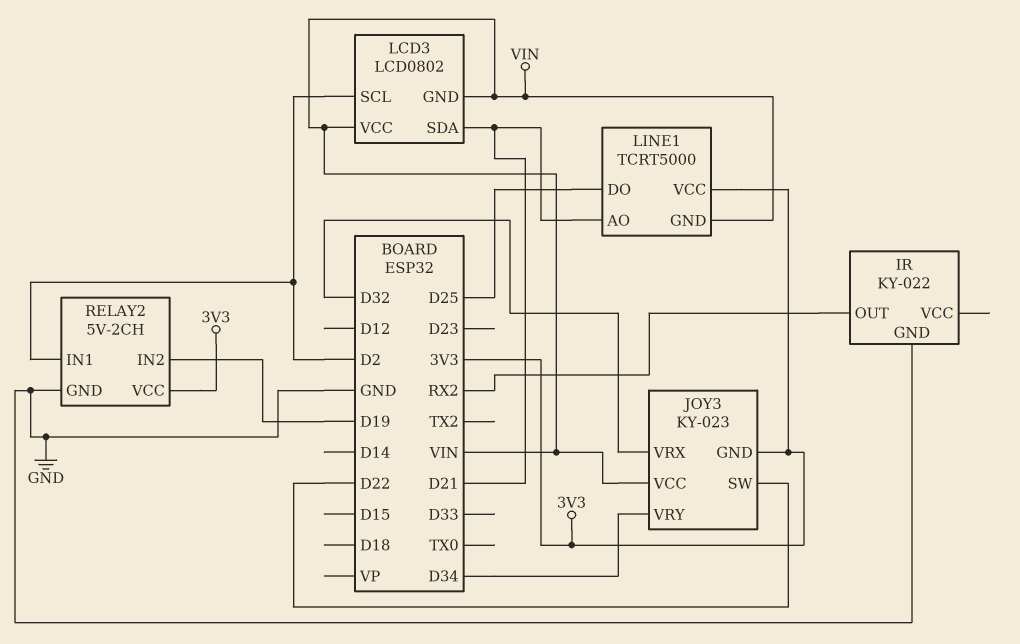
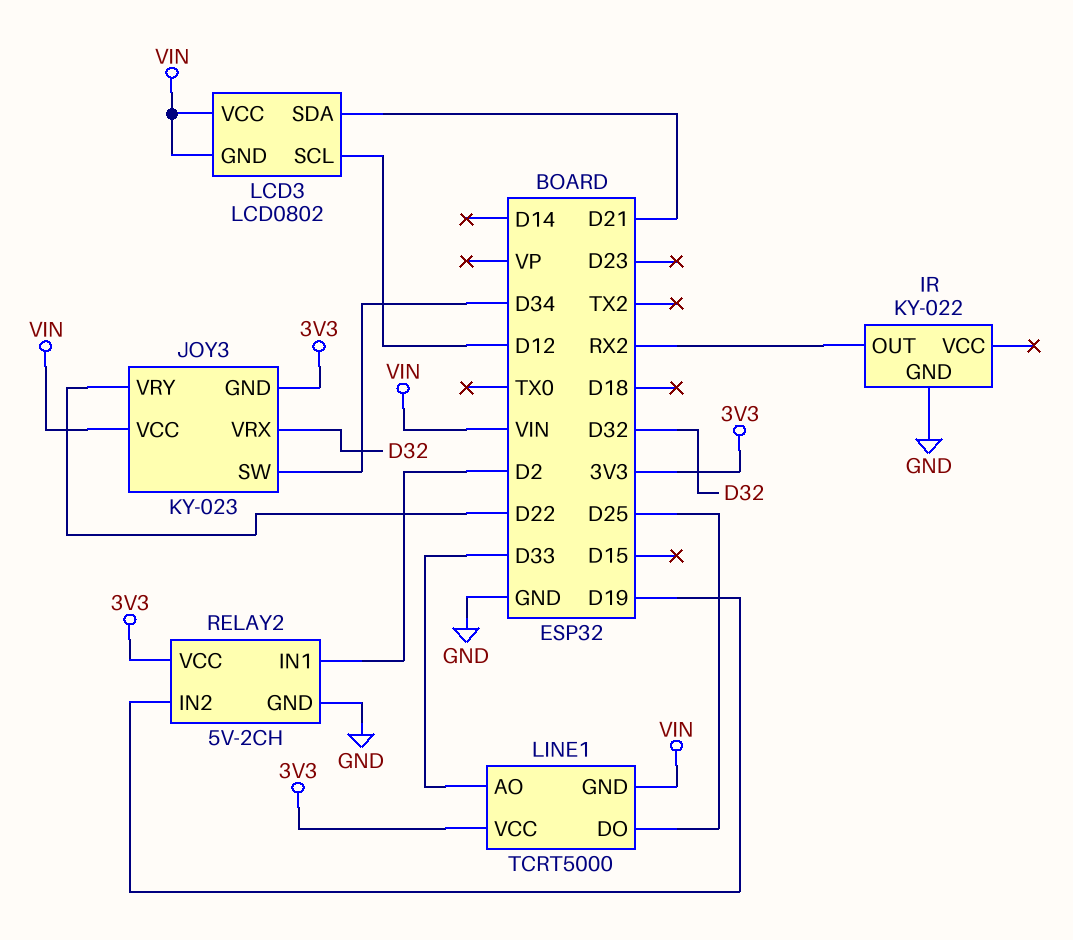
JOY3 pin SW: D22 -> D34
JOY3 pin VRY: D34 -> D22
LCD3 pin SCL: D2 -> D12
LINE1 pin AO: D21 -> D33

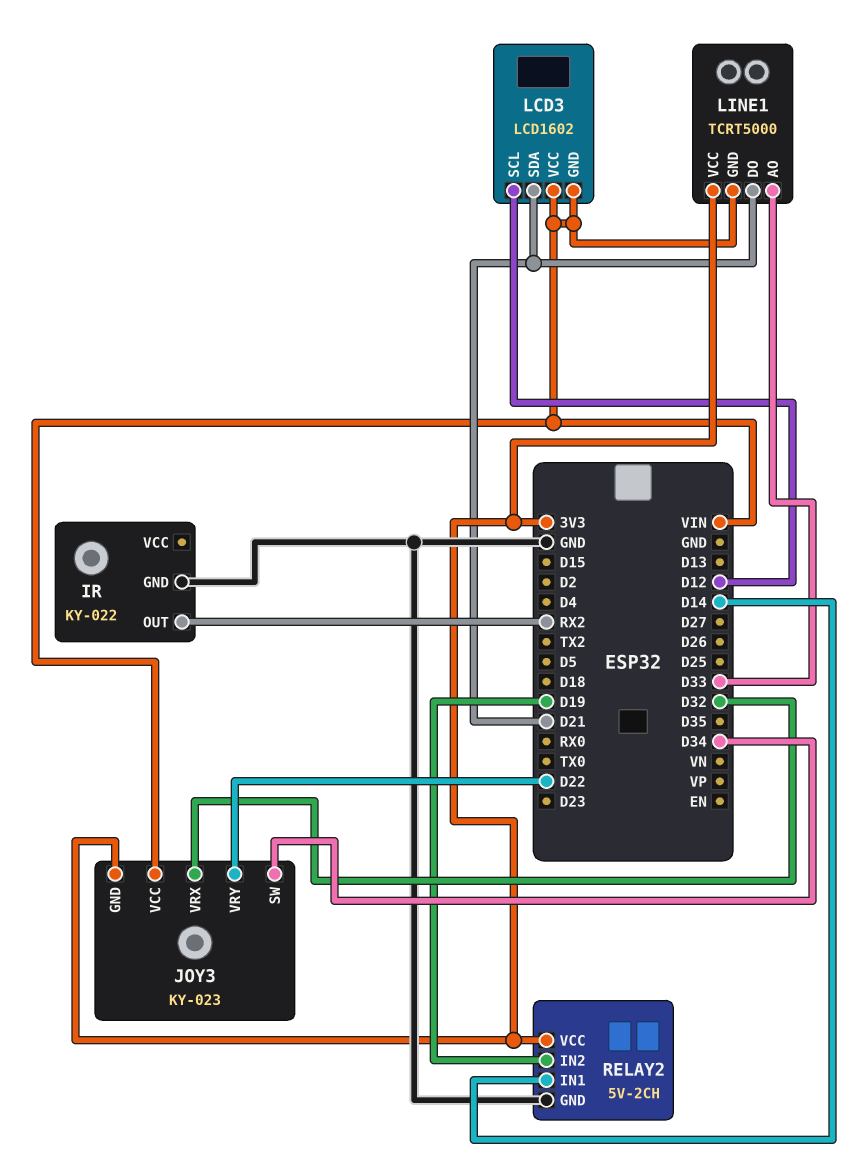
LCD3: LCD0802 -> LCD1602
LINE1 pin DO: D25 -> D21
RELAY2 pin IN1: D2 -> D14

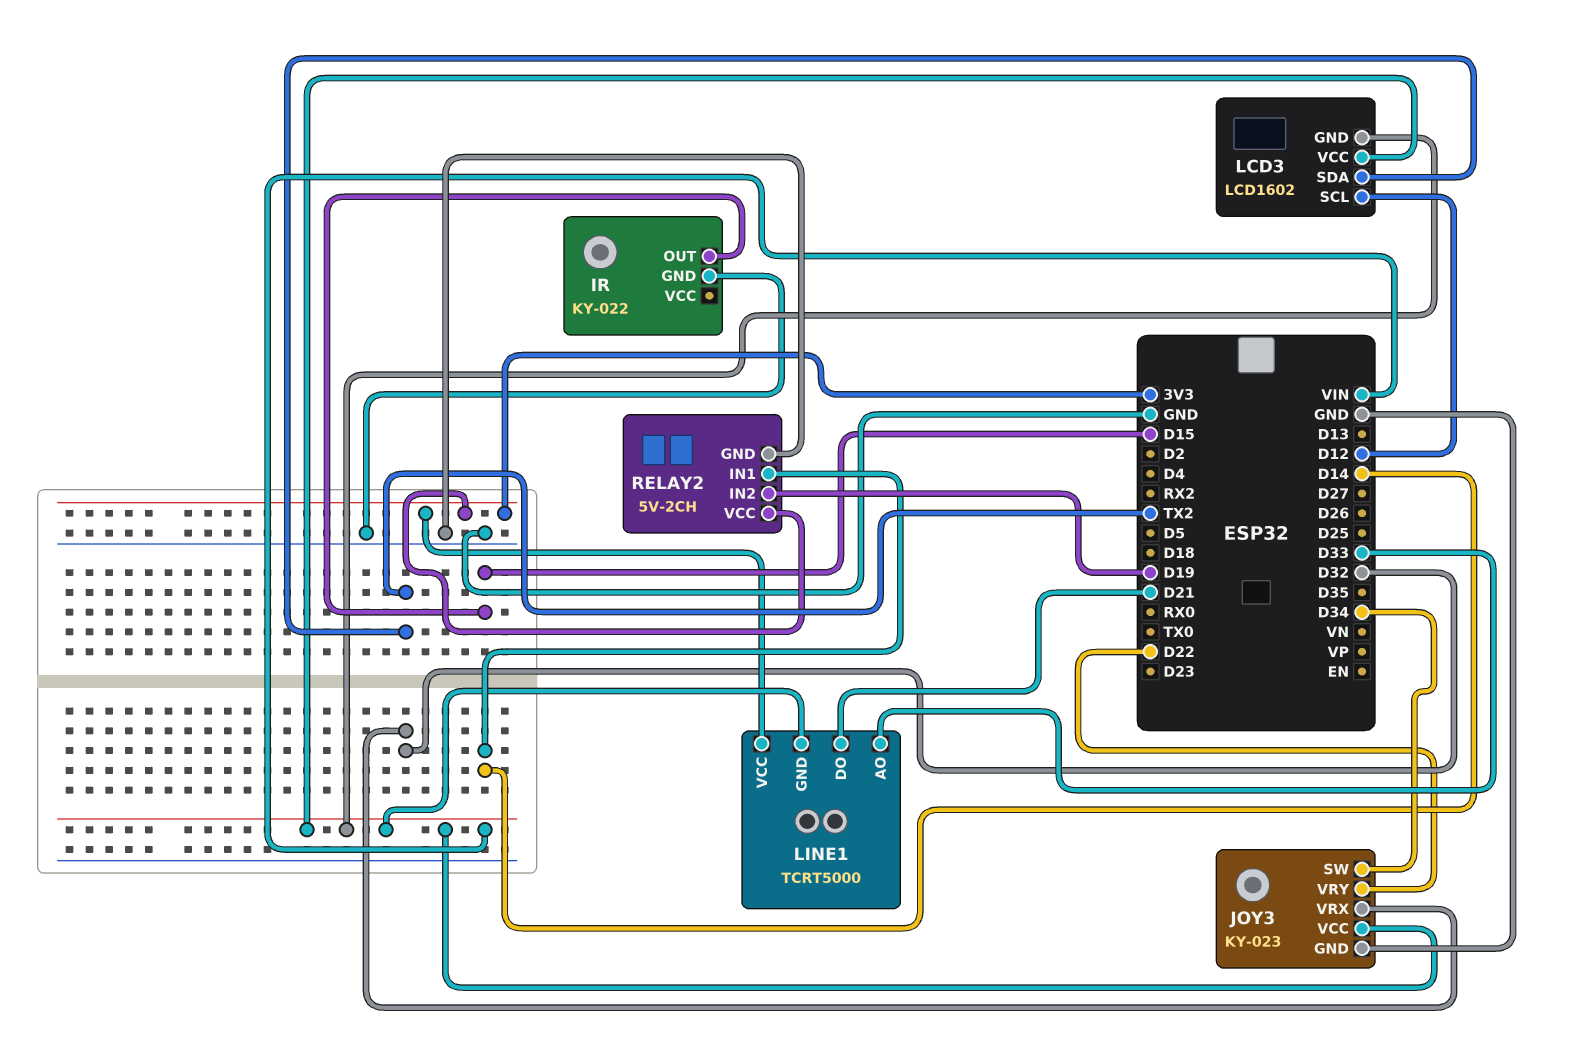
IR pin OUT: RX2 -> D15
JOY3 pin GND: 3V3 -> GND
LCD3 pin SDA: D21 -> TX2

